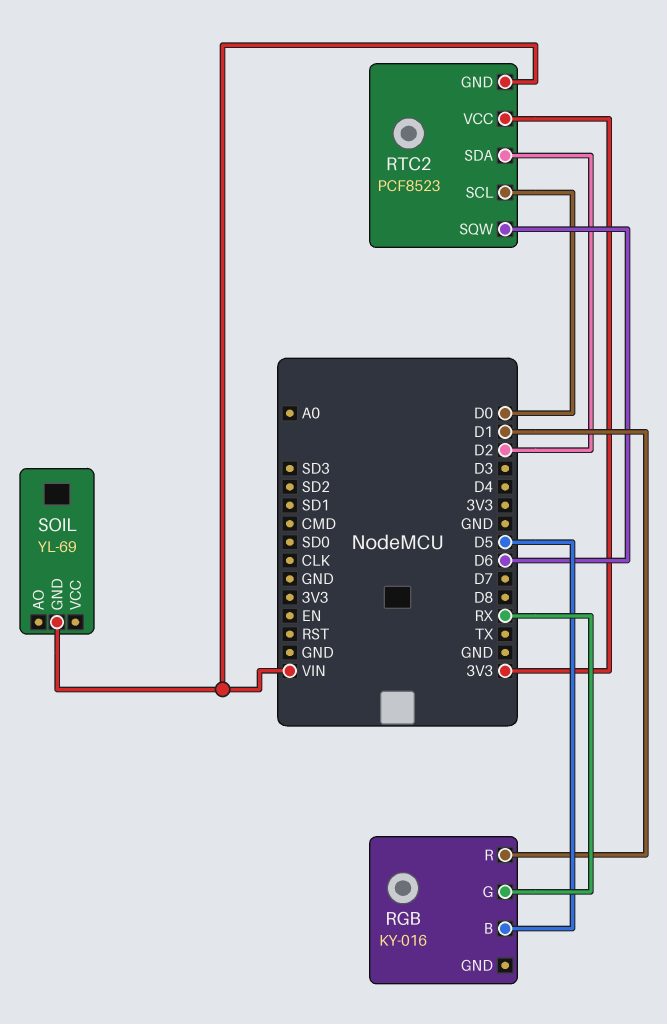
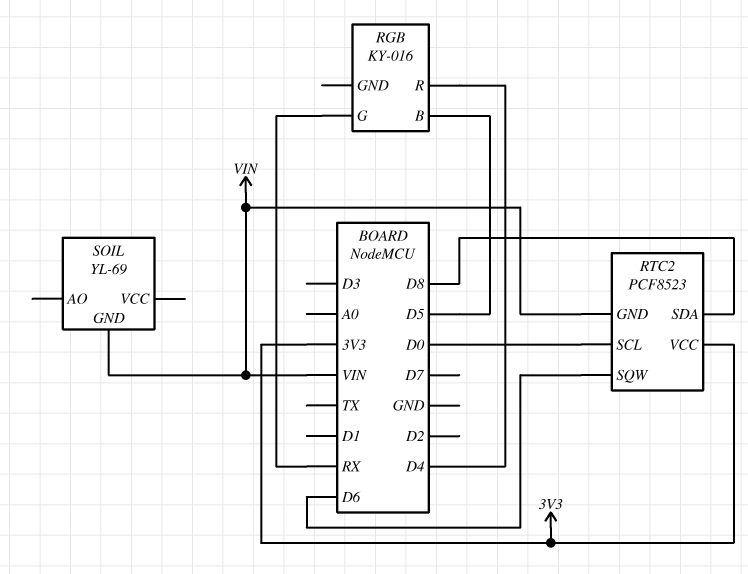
RGB pin R: D1 -> D4
RTC2 pin SDA: D2 -> D8

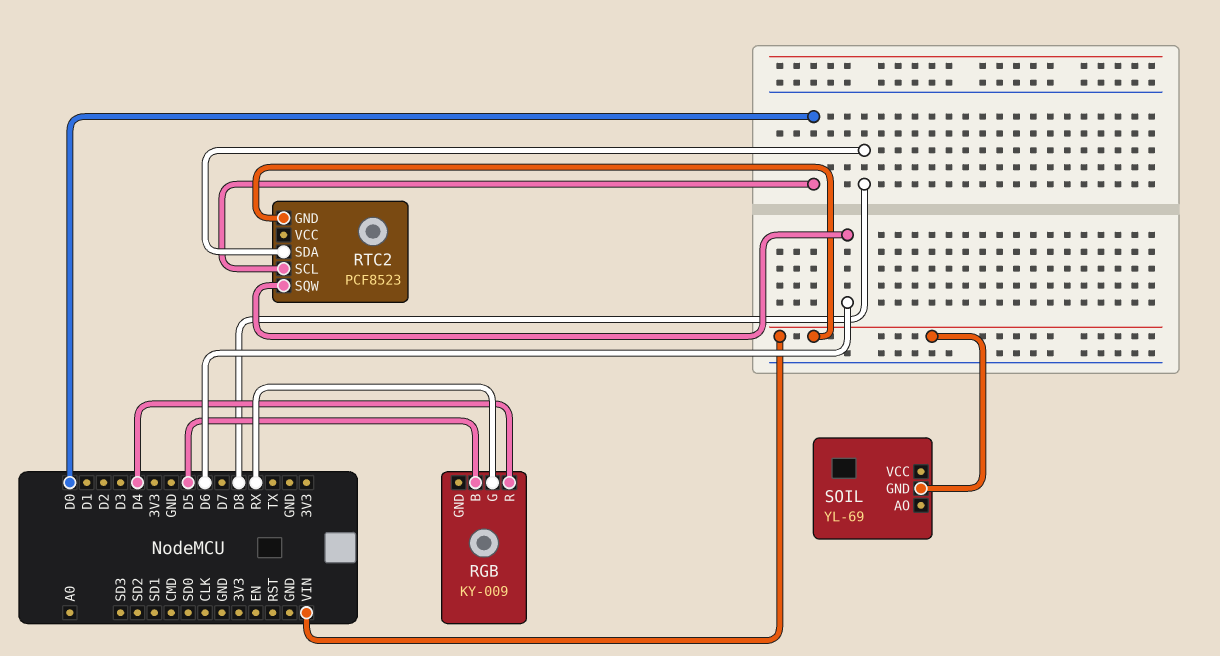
RGB: KY-016 -> KY-009
RTC2 pin VCC: 3V3 -> none

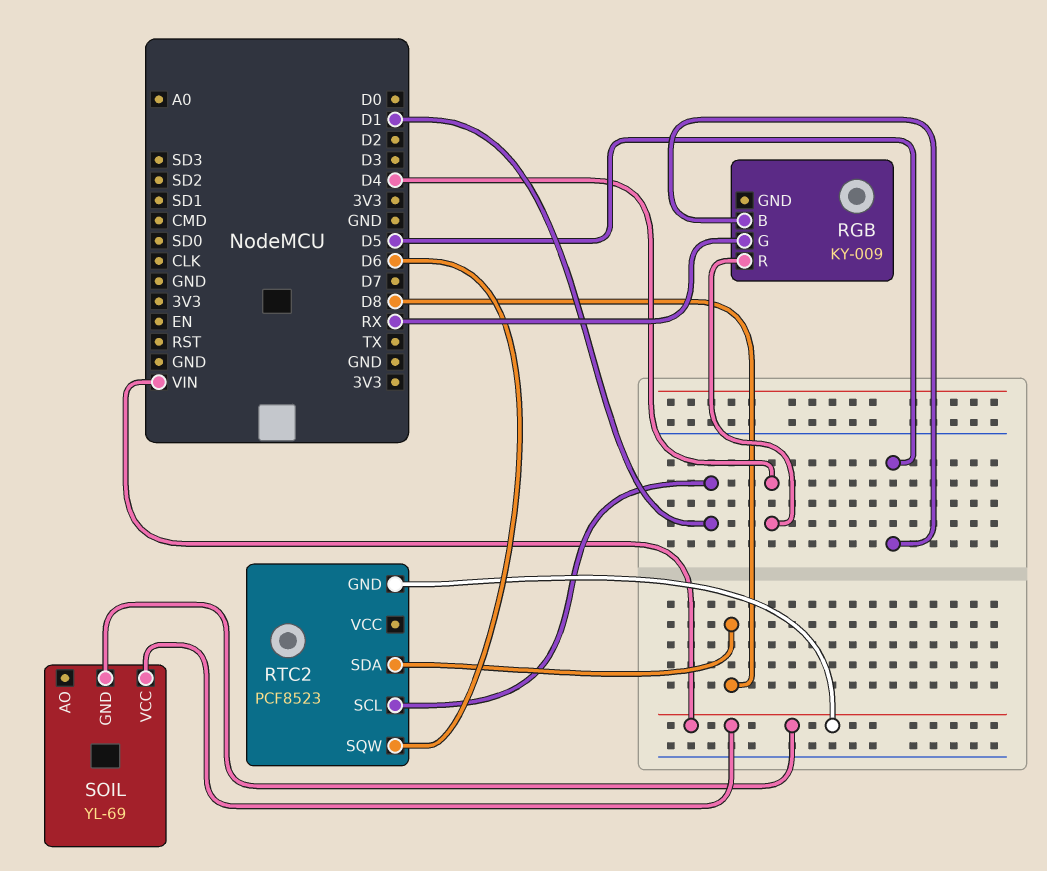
RTC2 pin SCL: D0 -> D1
SOIL pin VCC: none -> VIN

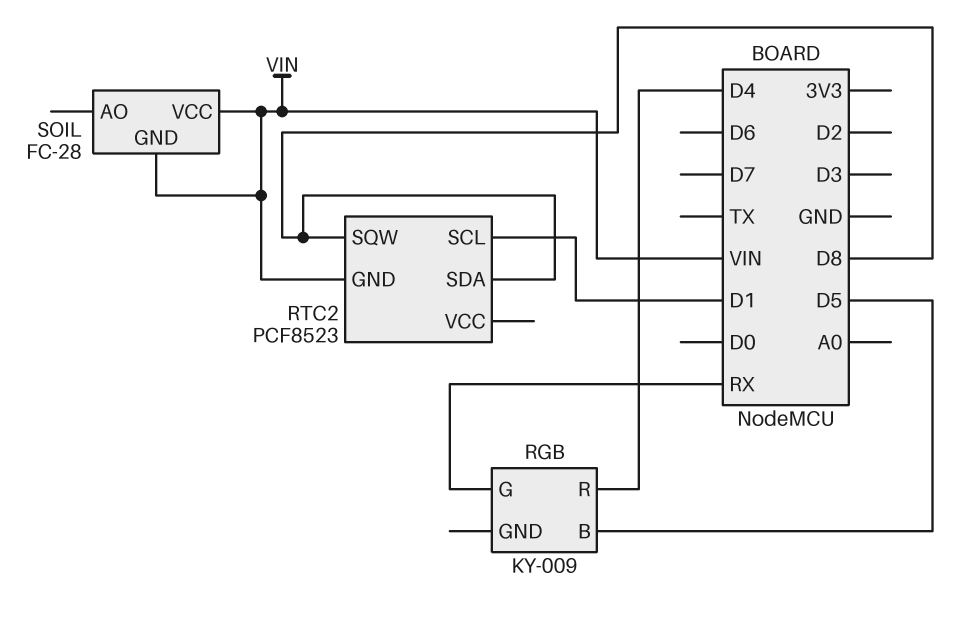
RTC2 pin SQW: D6 -> D8
SOIL: YL-69 -> FC-28

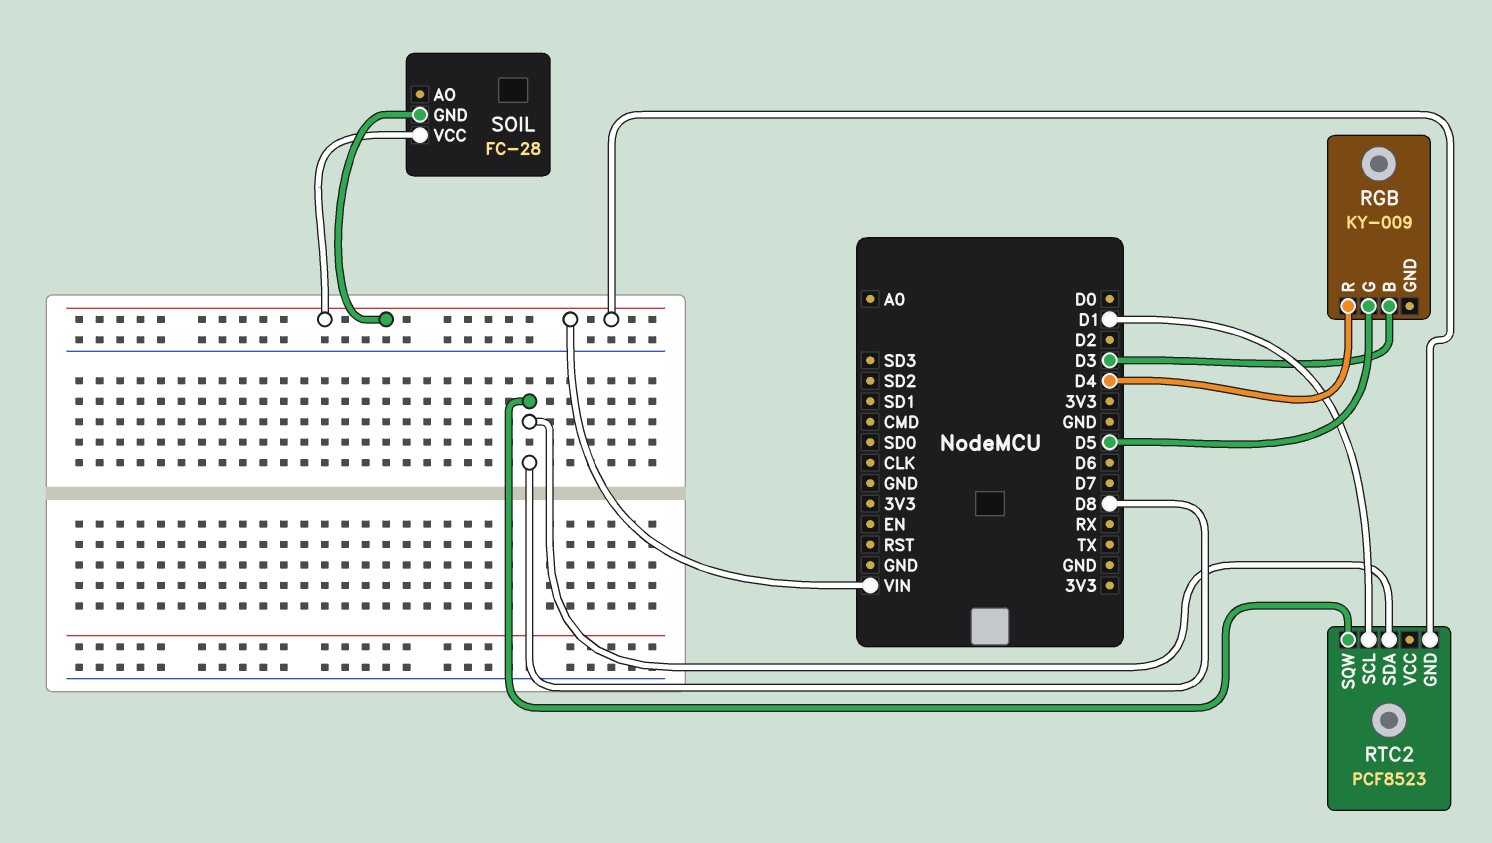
RGB pin B: D5 -> D3
RGB pin G: RX -> D5

